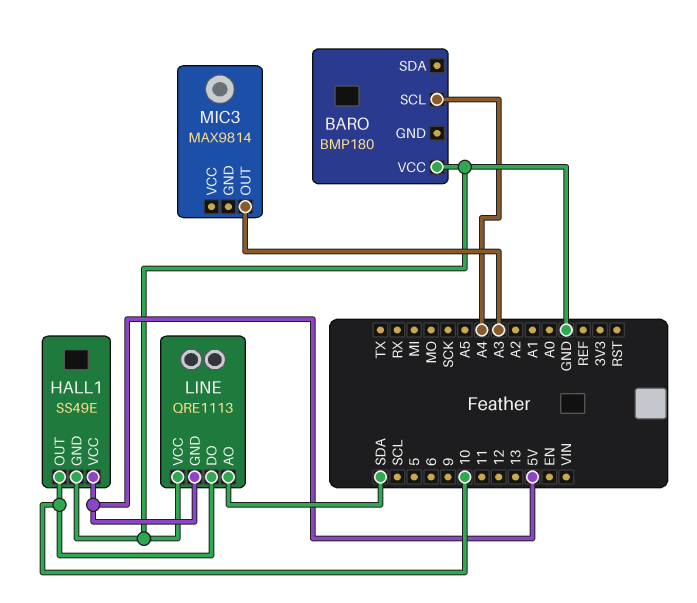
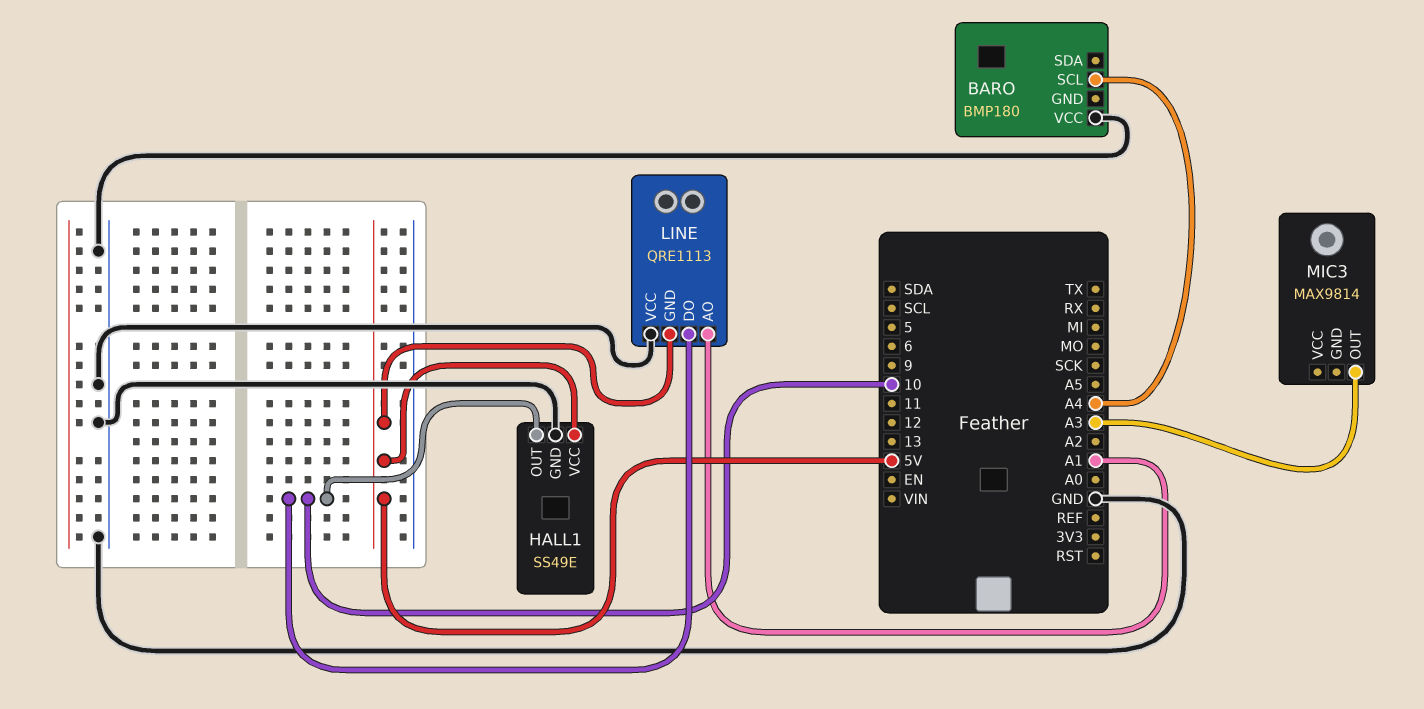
LINE pin AO: SDA -> A1

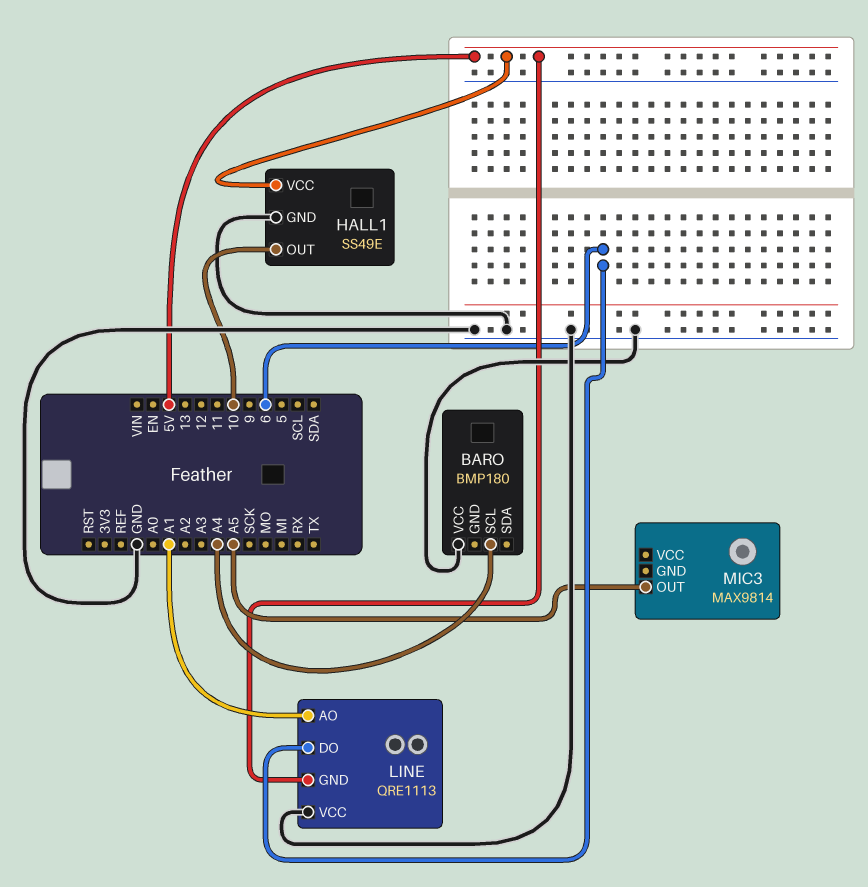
LINE pin DO: 10 -> 6
MIC3 pin OUT: A3 -> A5

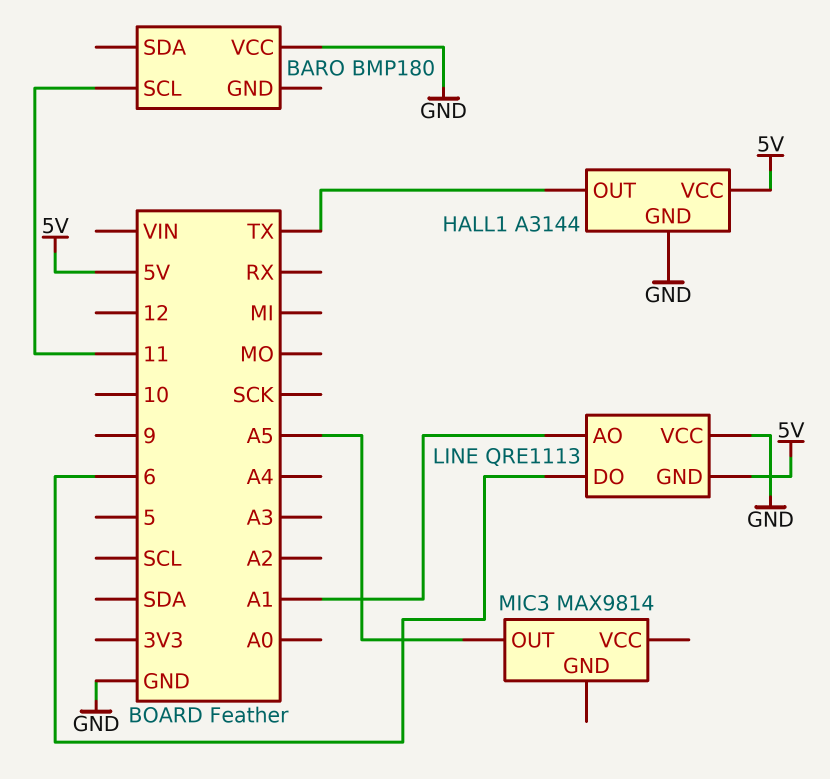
BARO pin SCL: A4 -> 11
HALL1: SS49E -> A3144
HALL1 pin OUT: 10 -> TX

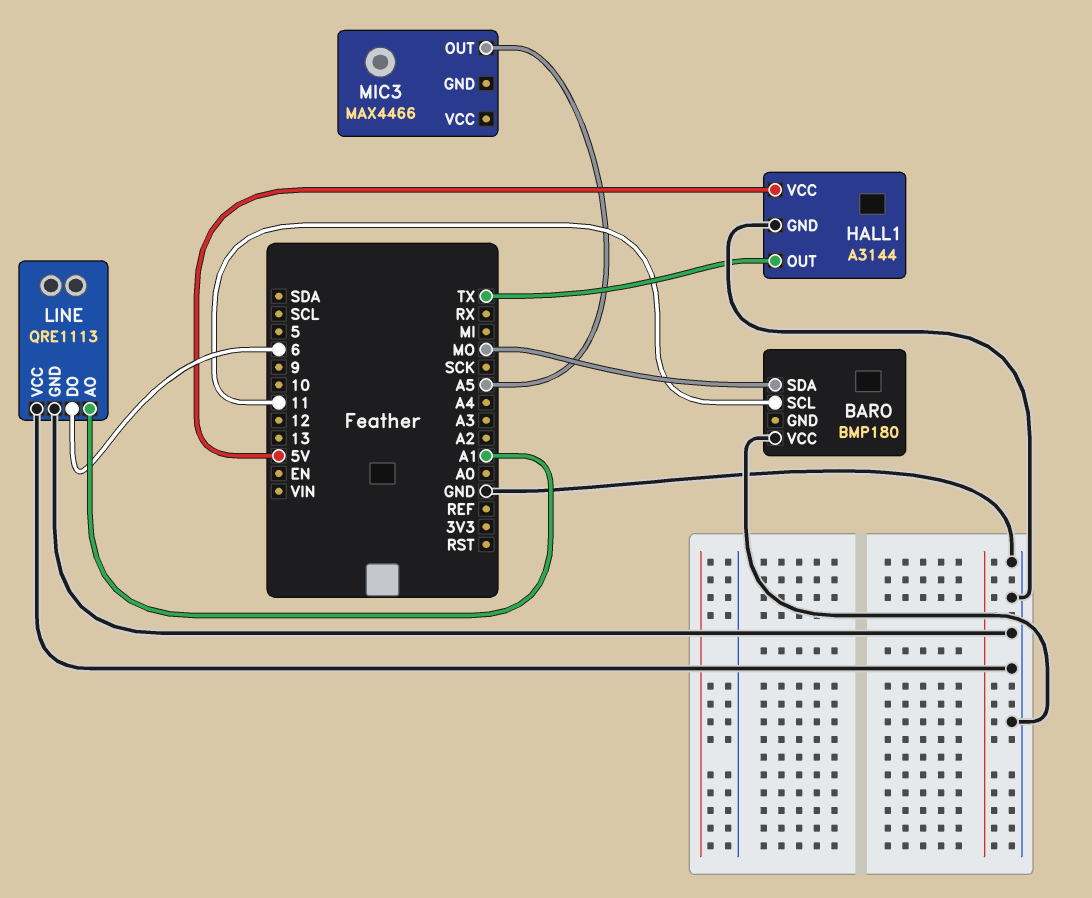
BARO pin SDA: none -> MO
LINE pin GND: 5V -> GND
MIC3: MAX9814 -> MAX4466

